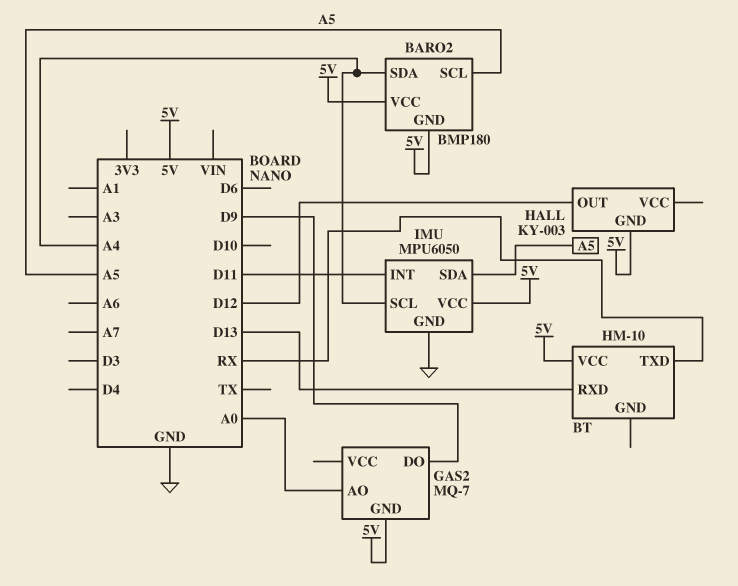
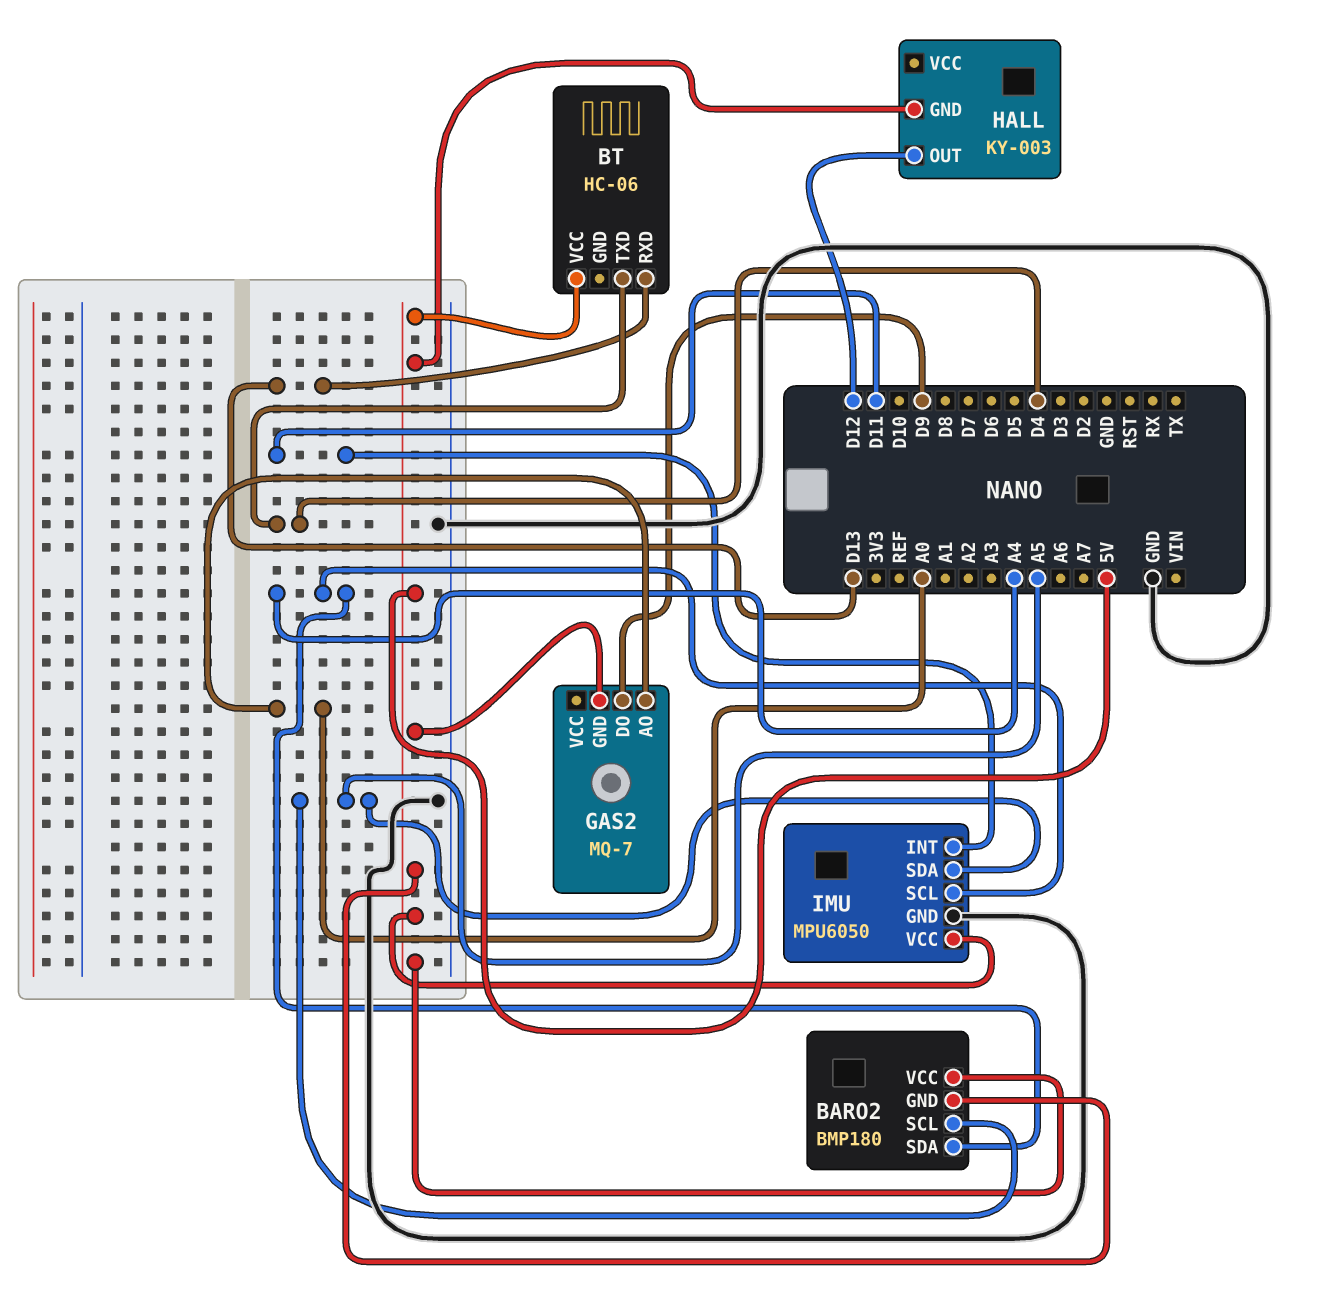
BT: HM-10 -> HC-06
BT pin TXD: RX -> D4

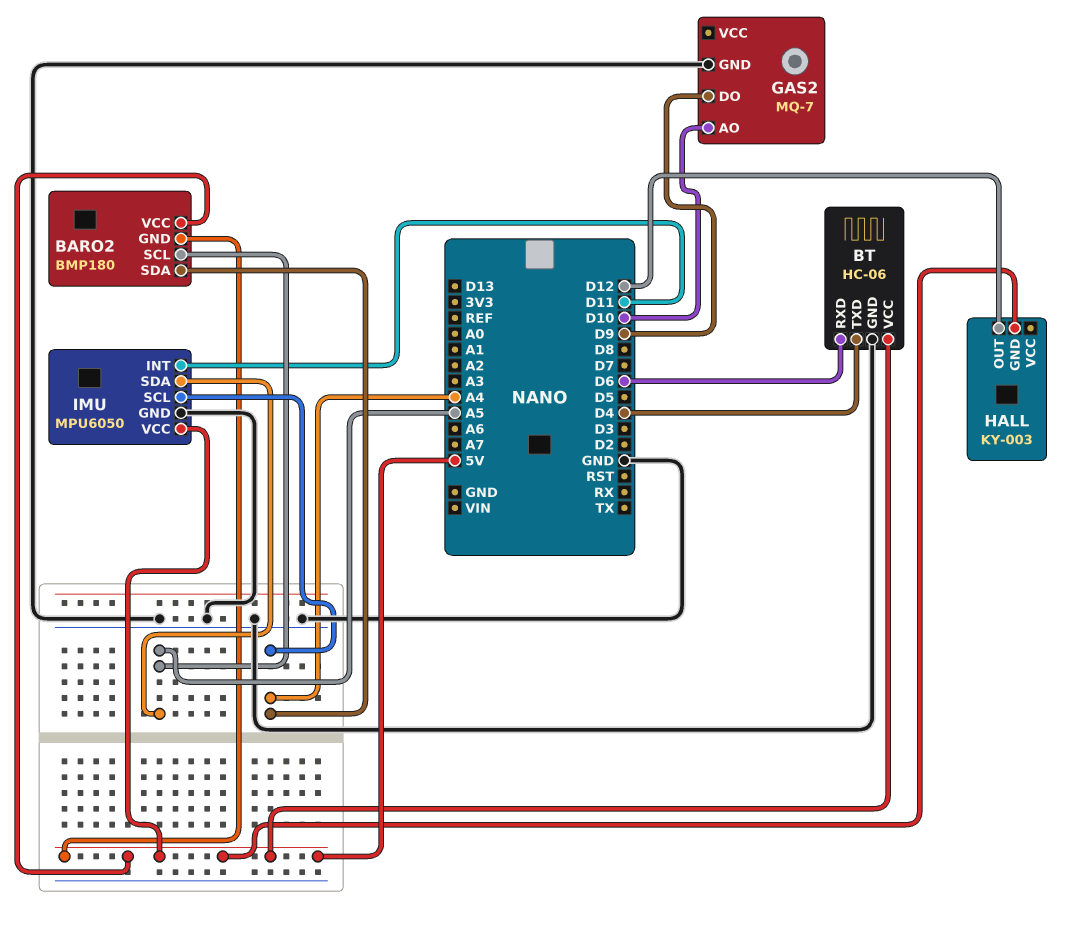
BT pin GND: none -> GND
BT pin RXD: D13 -> D6
GAS2 pin AO: A0 -> D10
GAS2 pin GND: 5V -> GND

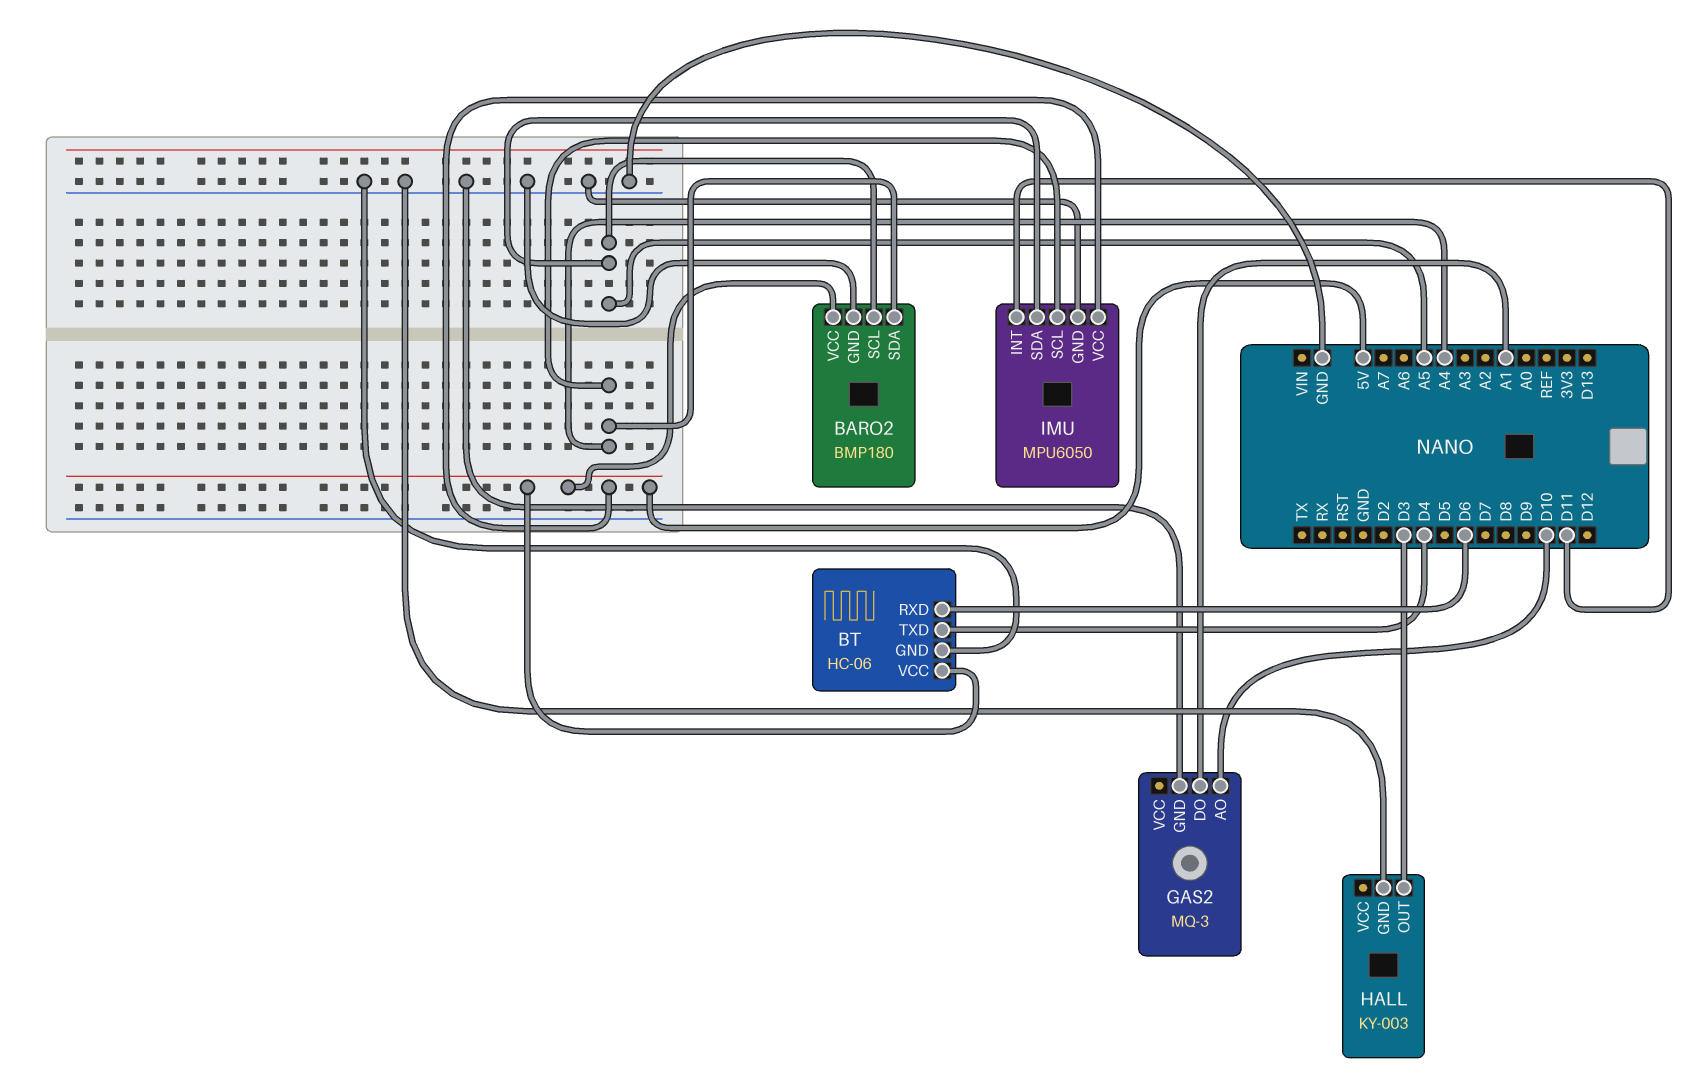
BARO2 pin GND: 5V -> GND
GAS2: MQ-7 -> MQ-3
GAS2 pin DO: D9 -> A1
HALL pin GND: 5V -> GND
HALL pin OUT: D12 -> D3

